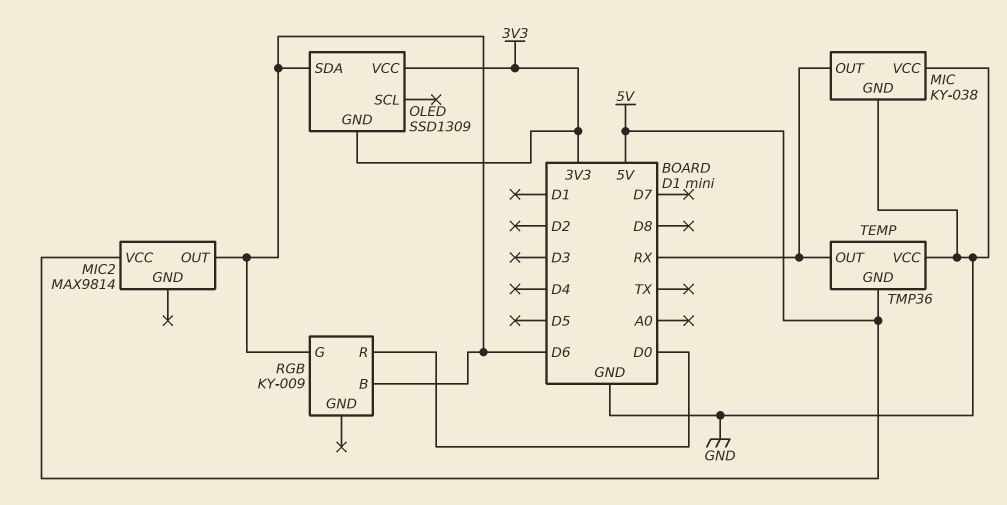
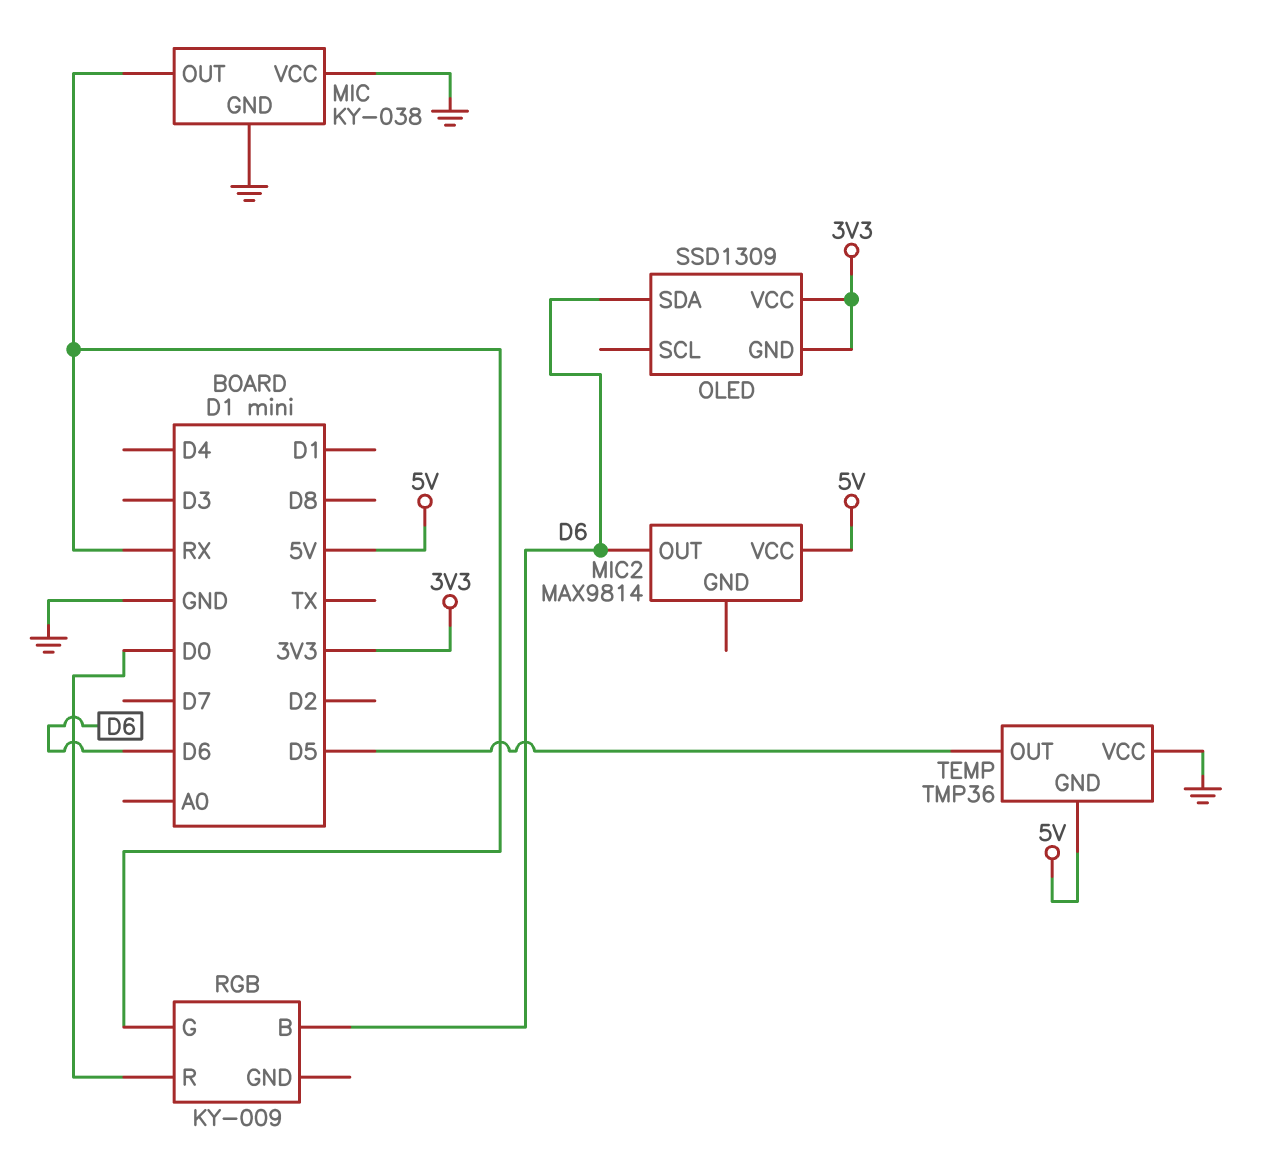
RGB pin G: D6 -> RX
TEMP pin OUT: RX -> D5

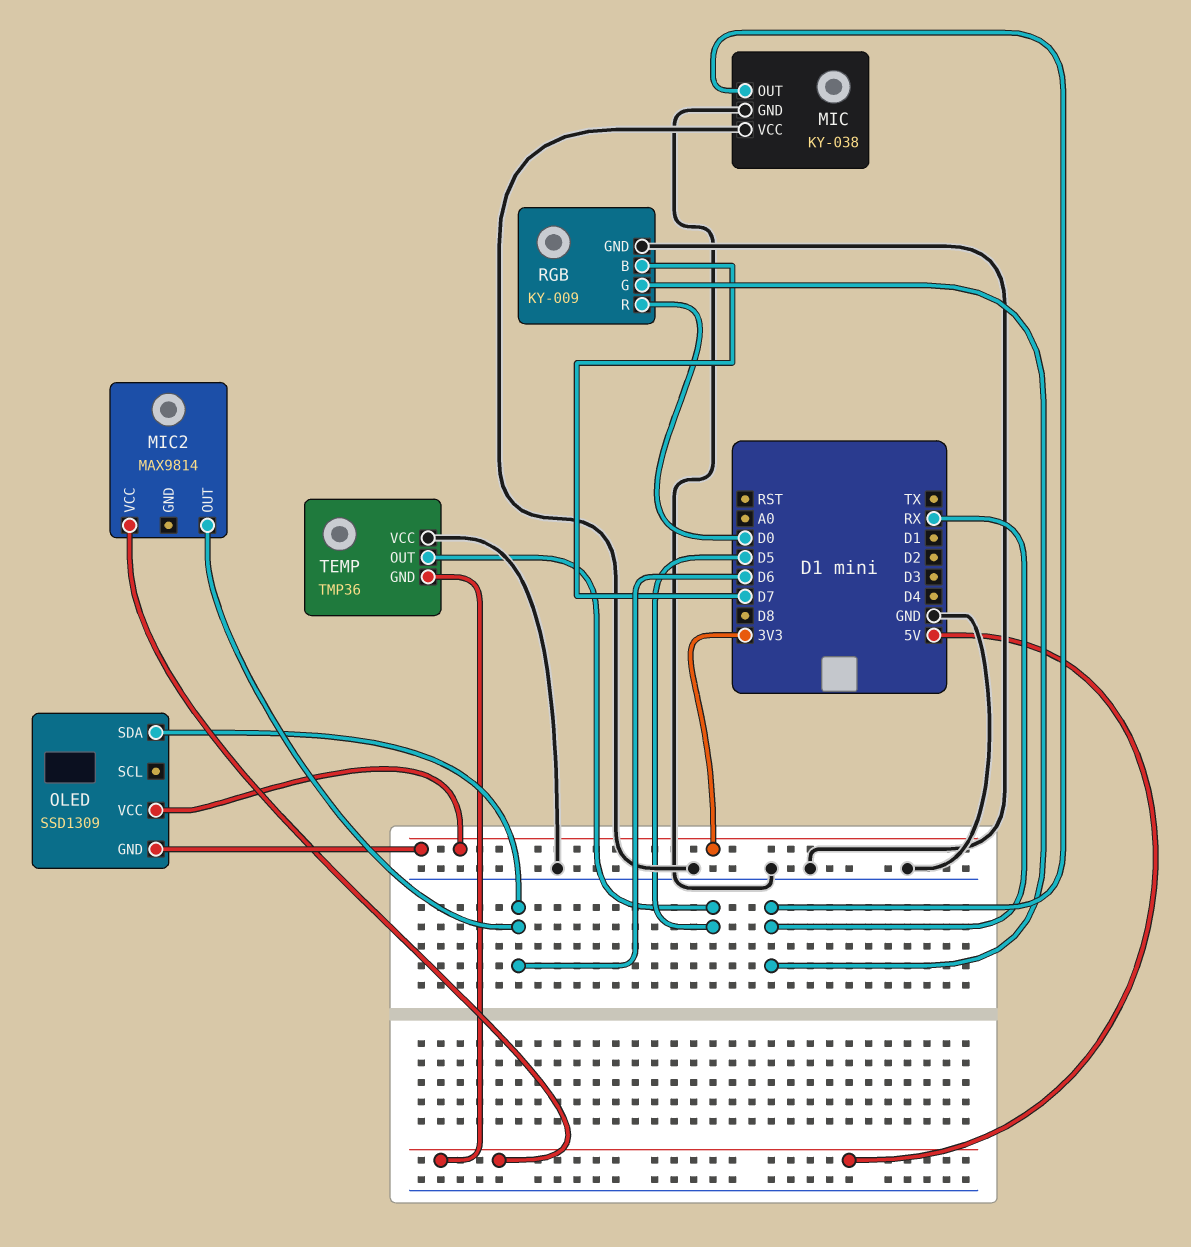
RGB pin B: D6 -> D7
RGB pin GND: none -> GND

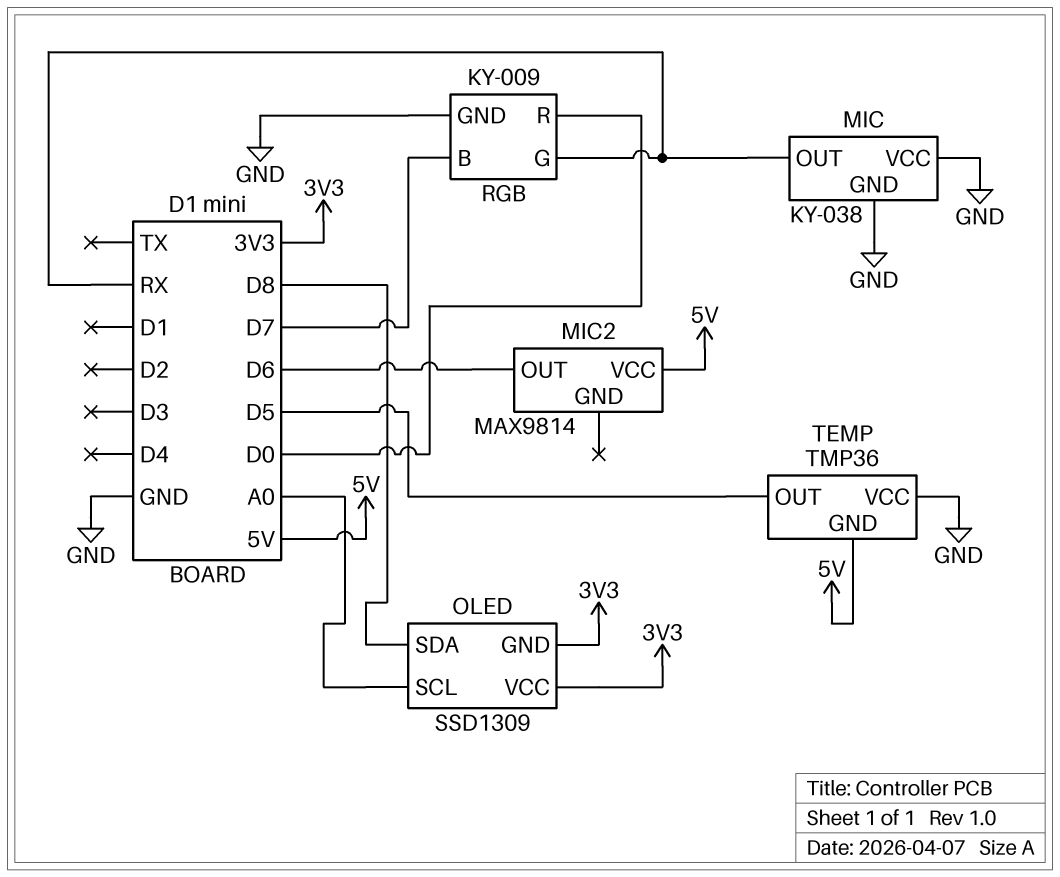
OLED pin SCL: none -> A0
OLED pin SDA: D6 -> D8

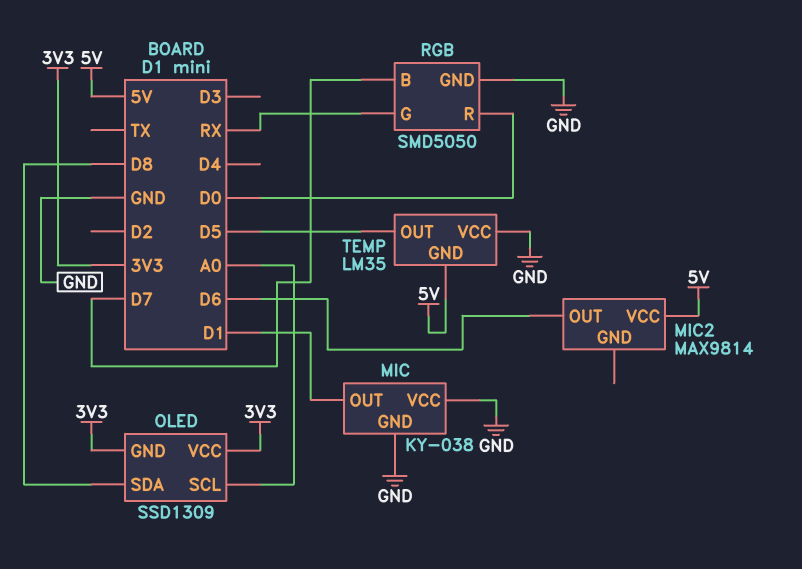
MIC pin OUT: RX -> D1
RGB: KY-009 -> SMD5050
TEMP: TMP36 -> LM35

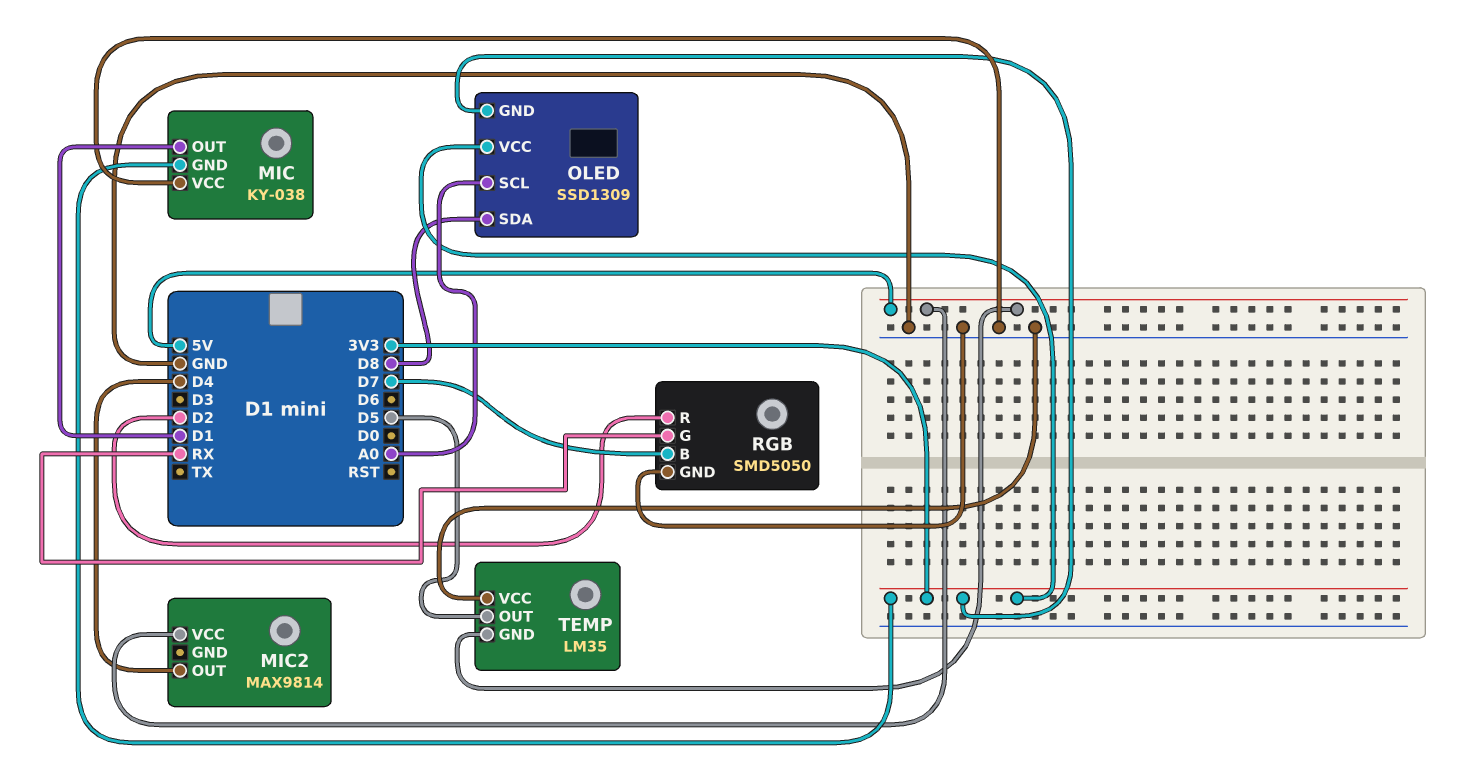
MIC pin GND: GND -> 3V3
MIC2 pin OUT: D6 -> D4
RGB pin R: D0 -> D2

